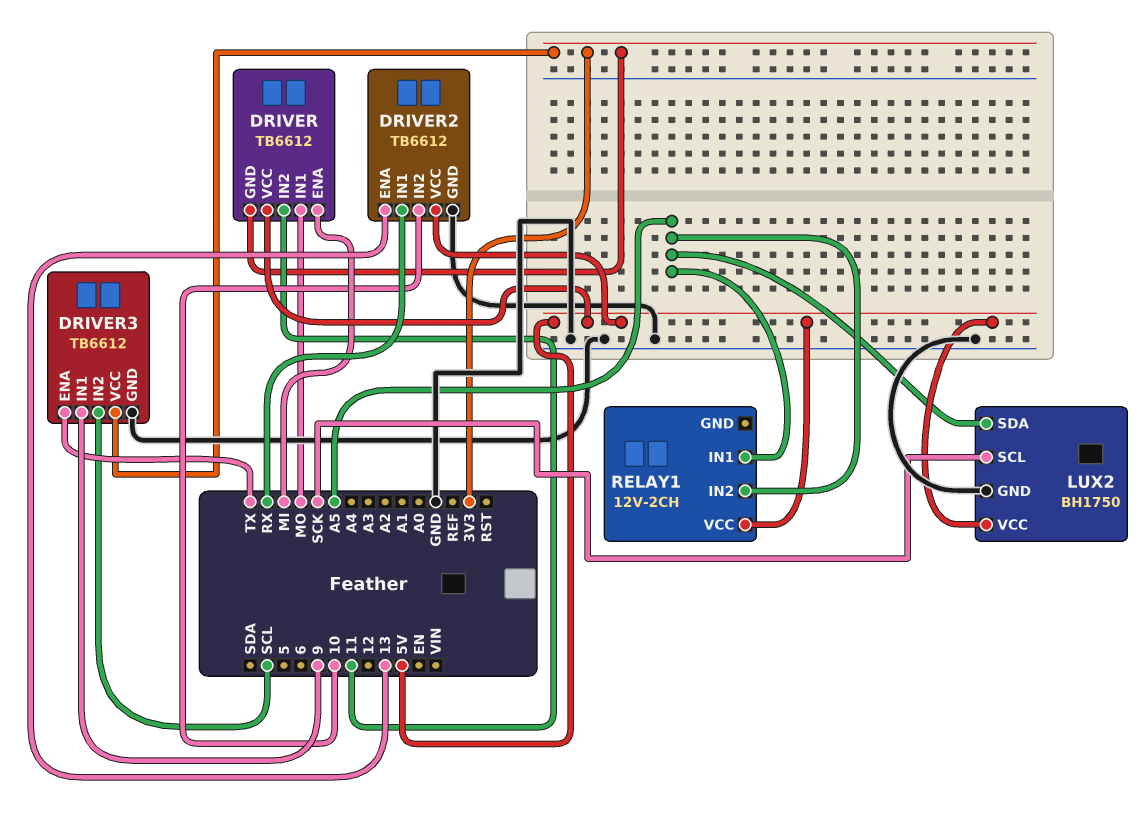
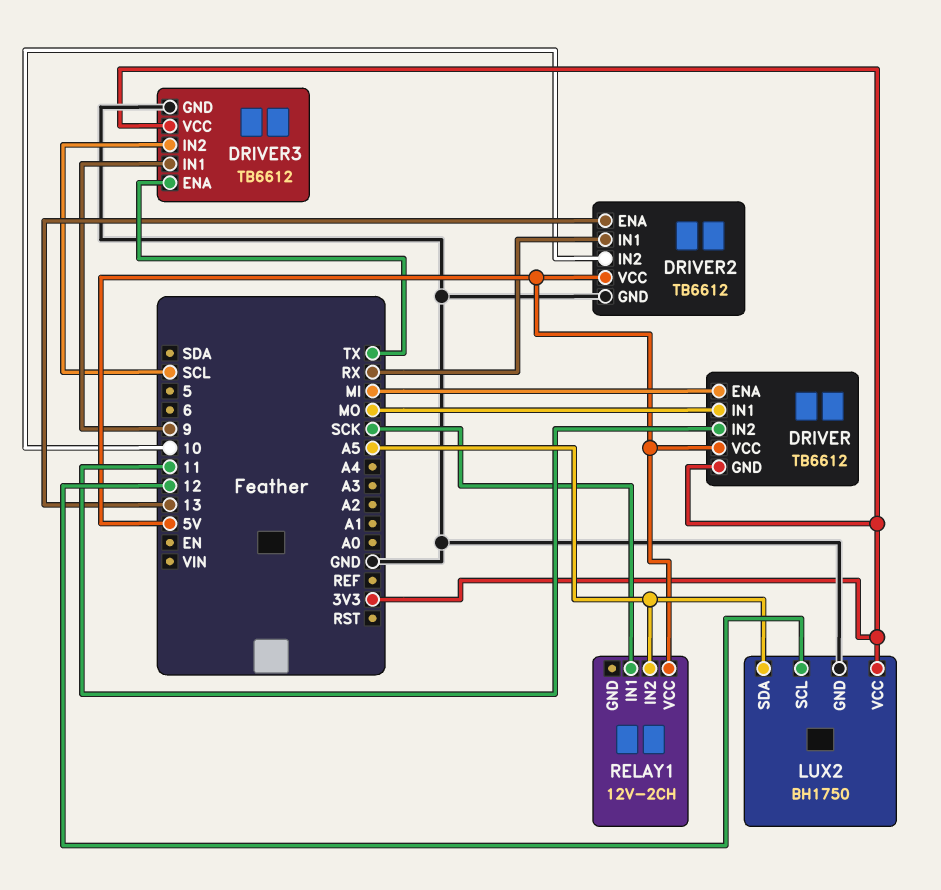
LUX2 pin SCL: SCK -> 12
LUX2 pin VCC: 5V -> 3V3
RELAY1 pin IN1: A5 -> SCK

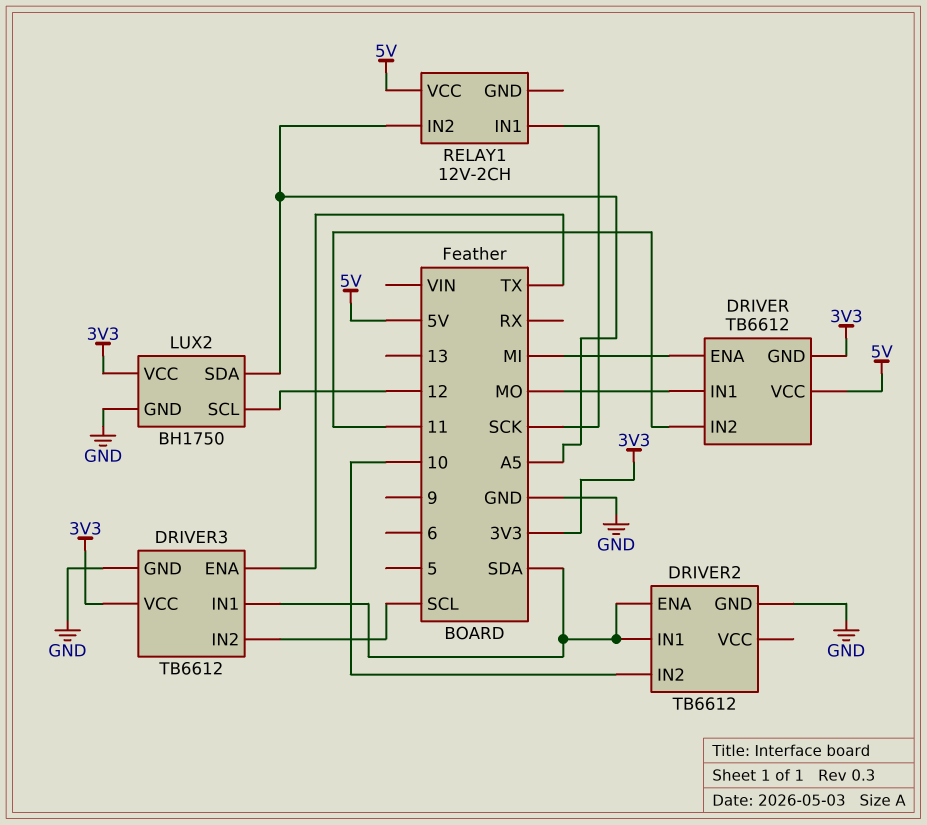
DRIVER2 pin ENA: 13 -> SDA
DRIVER2 pin IN1: RX -> SDA
DRIVER2 pin VCC: 5V -> none
DRIVER3 pin IN1: 9 -> SDA

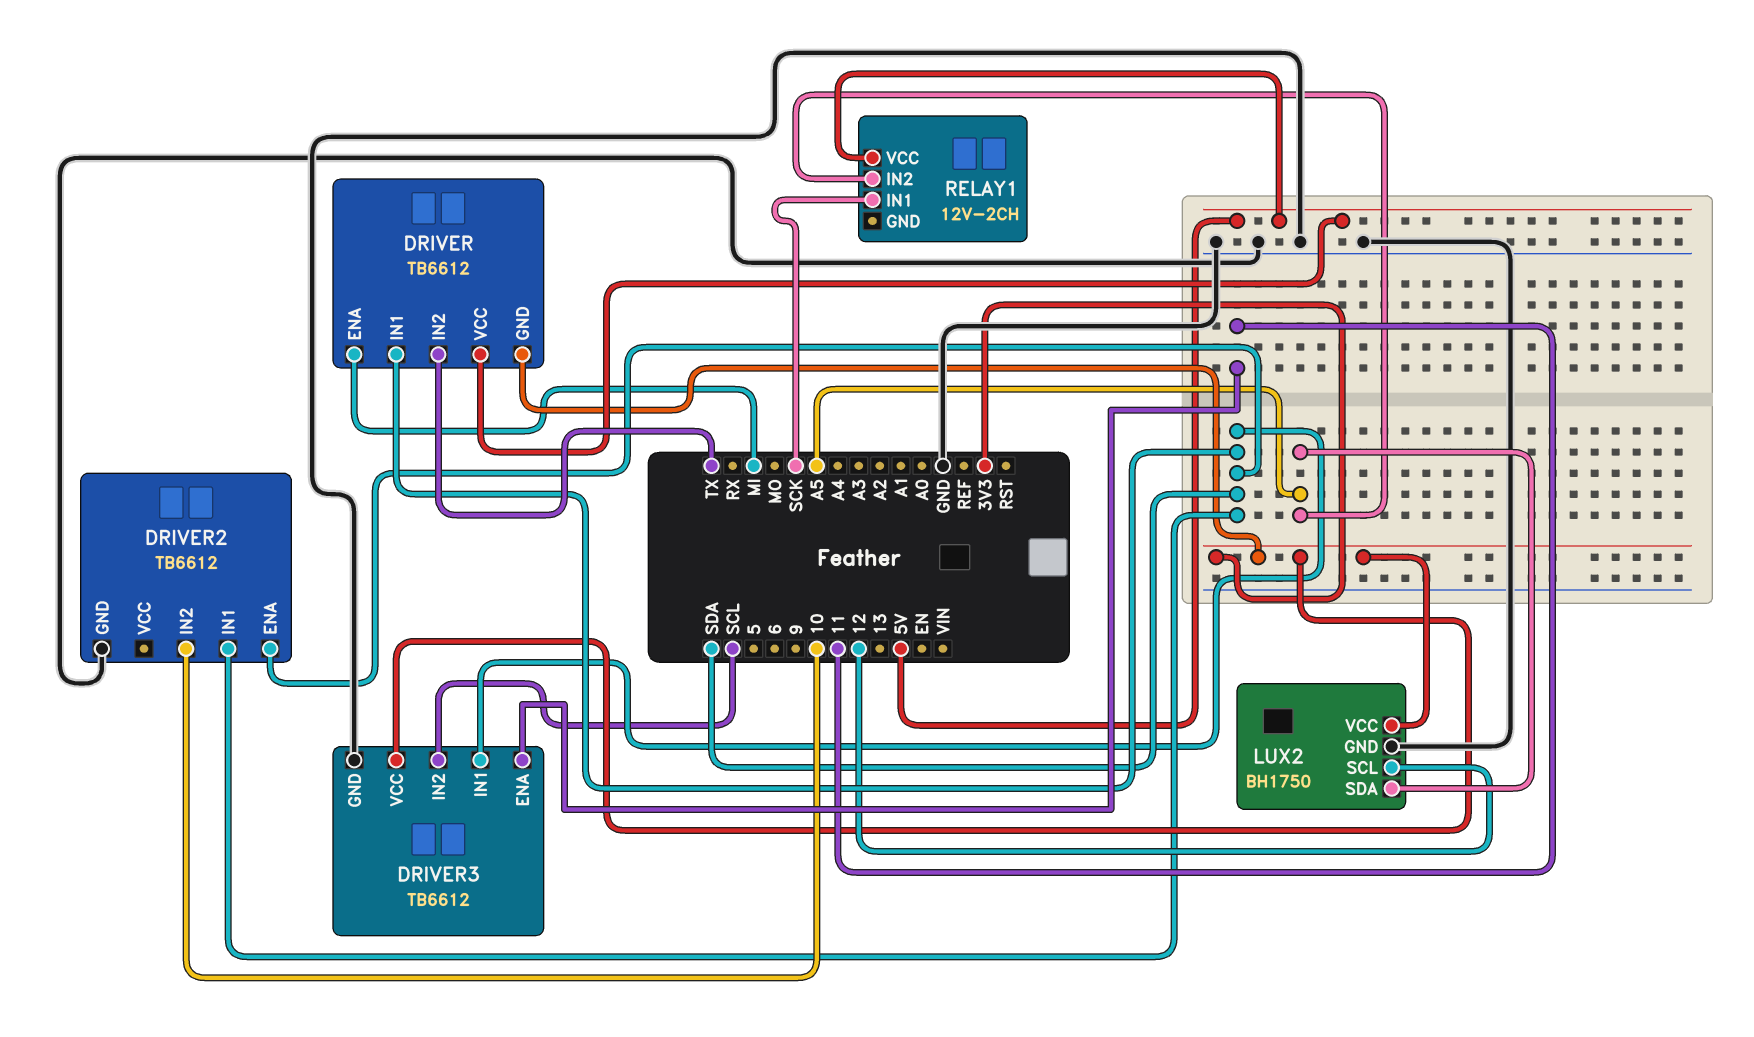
DRIVER pin IN1: MO -> SDA
DRIVER pin IN2: 11 -> TX
DRIVER3 pin ENA: TX -> 11

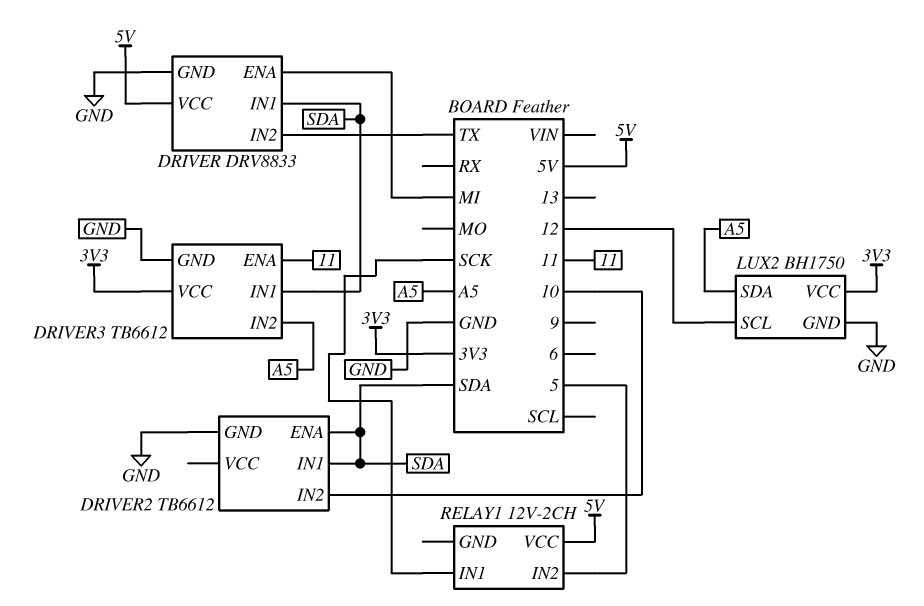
DRIVER: TB6612 -> DRV8833
DRIVER pin GND: 3V3 -> GND
DRIVER3 pin IN2: SCL -> A5
RELAY1 pin IN2: A5 -> 5

